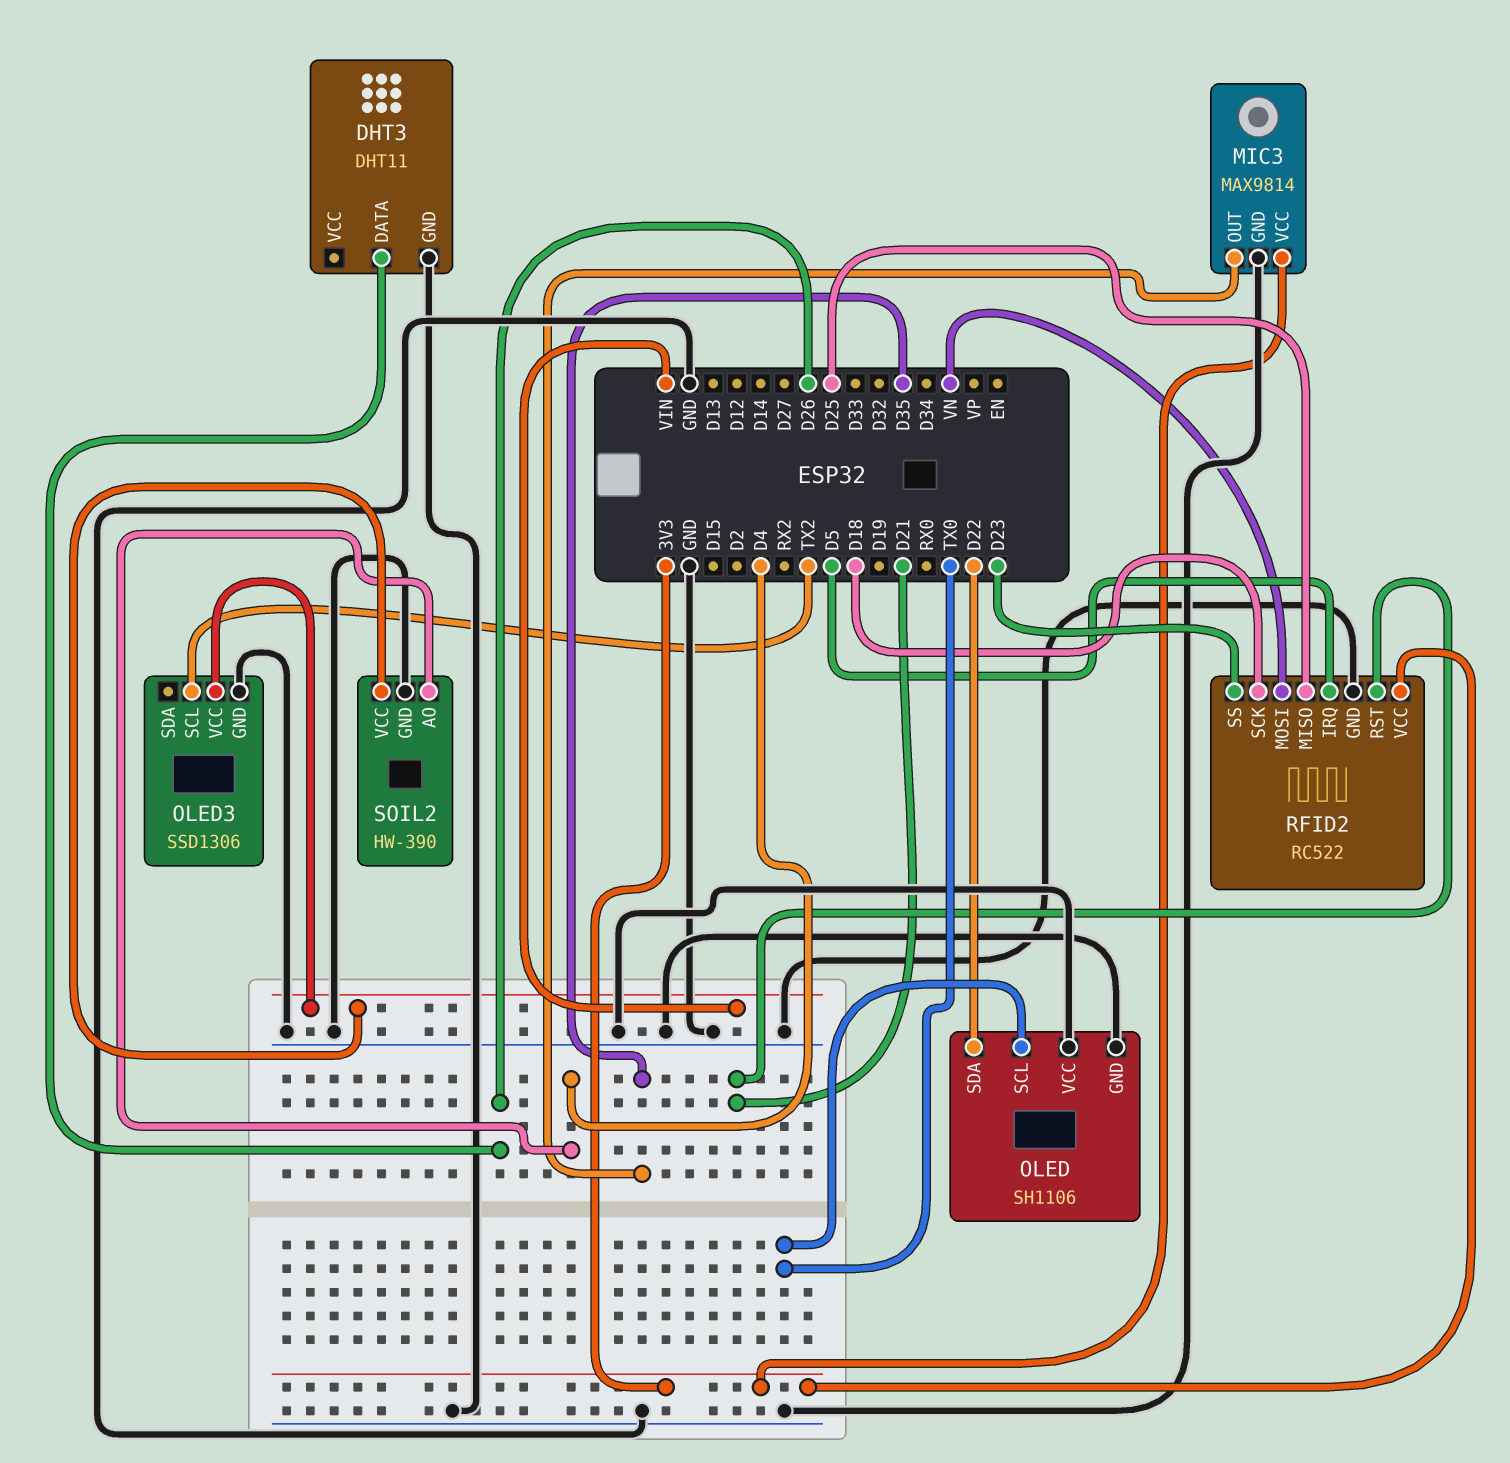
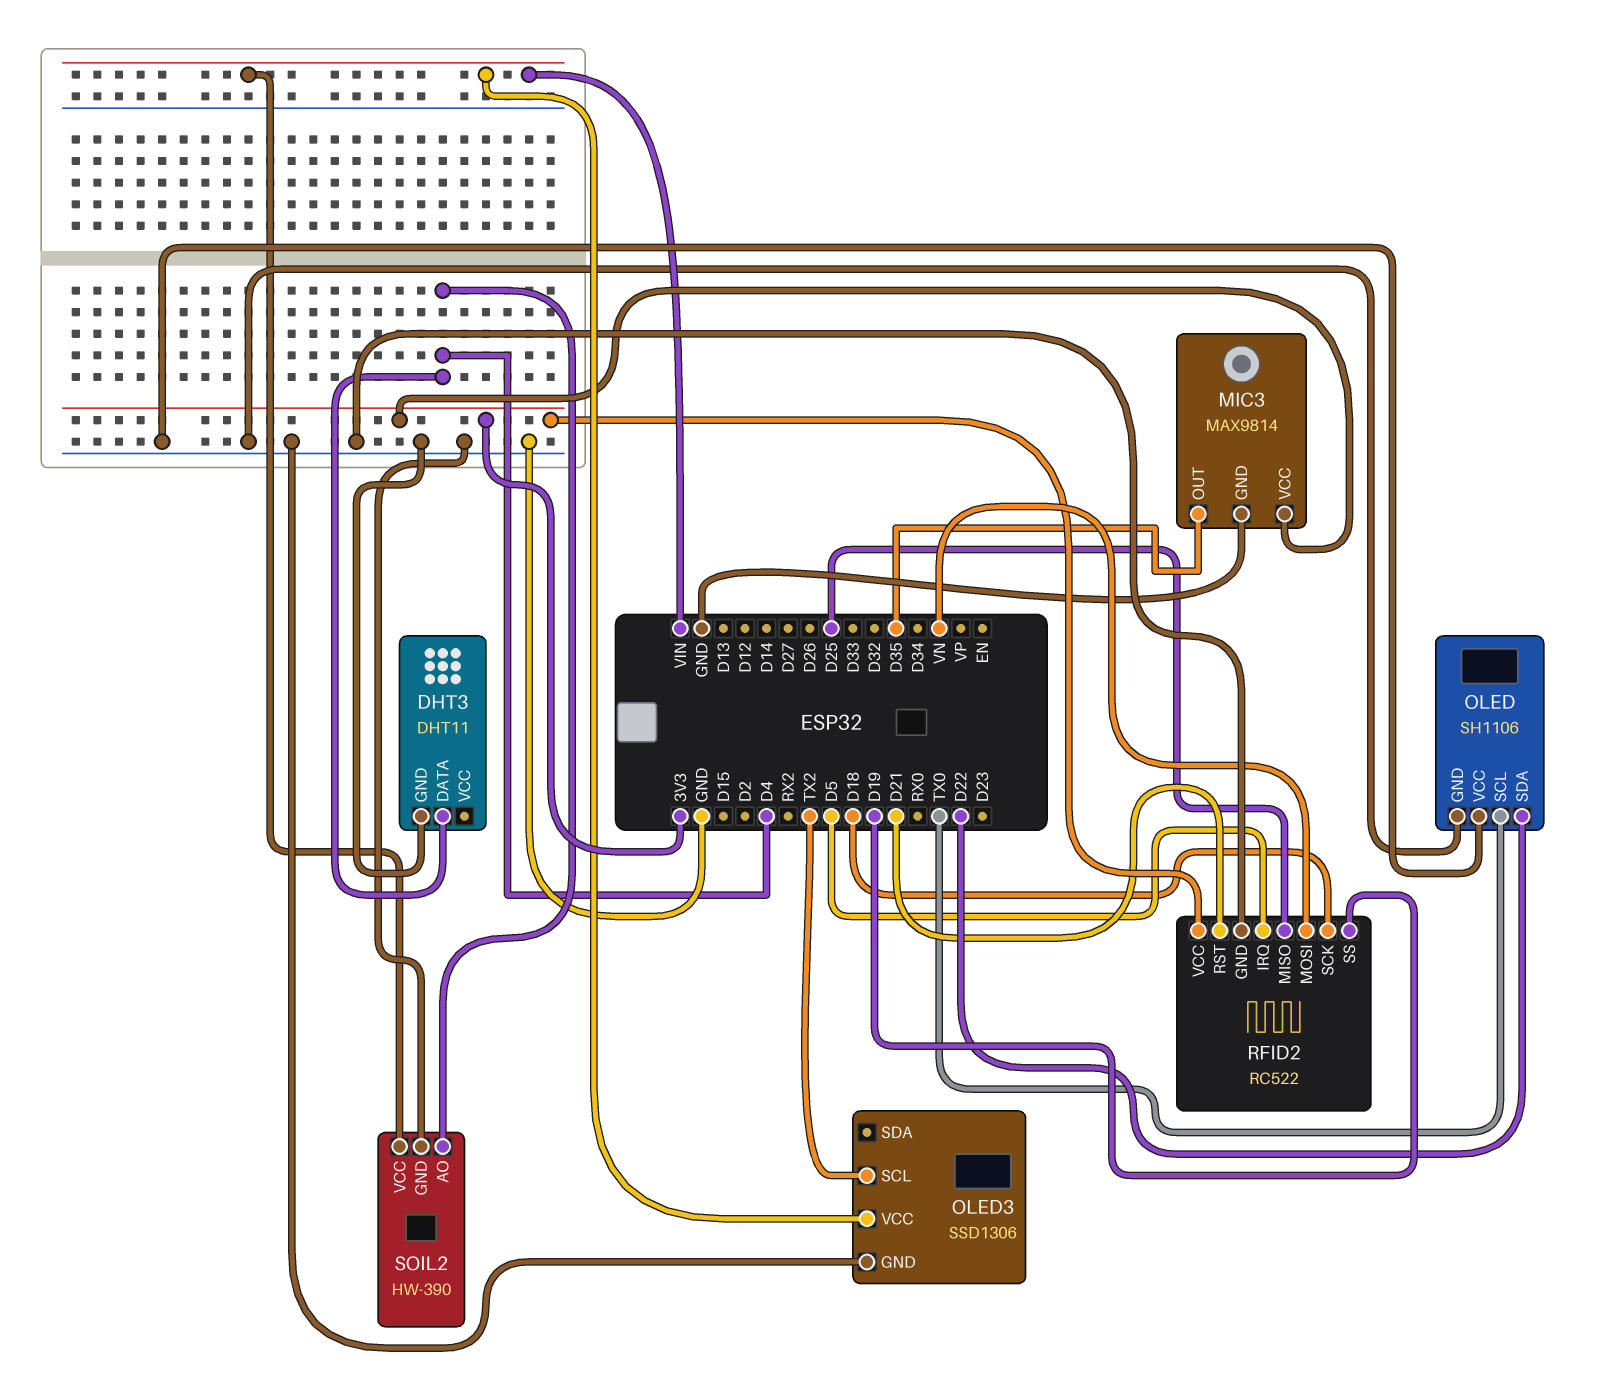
DHT3 pin DATA: D26 -> D4
RFID2 pin SS: D23 -> D19

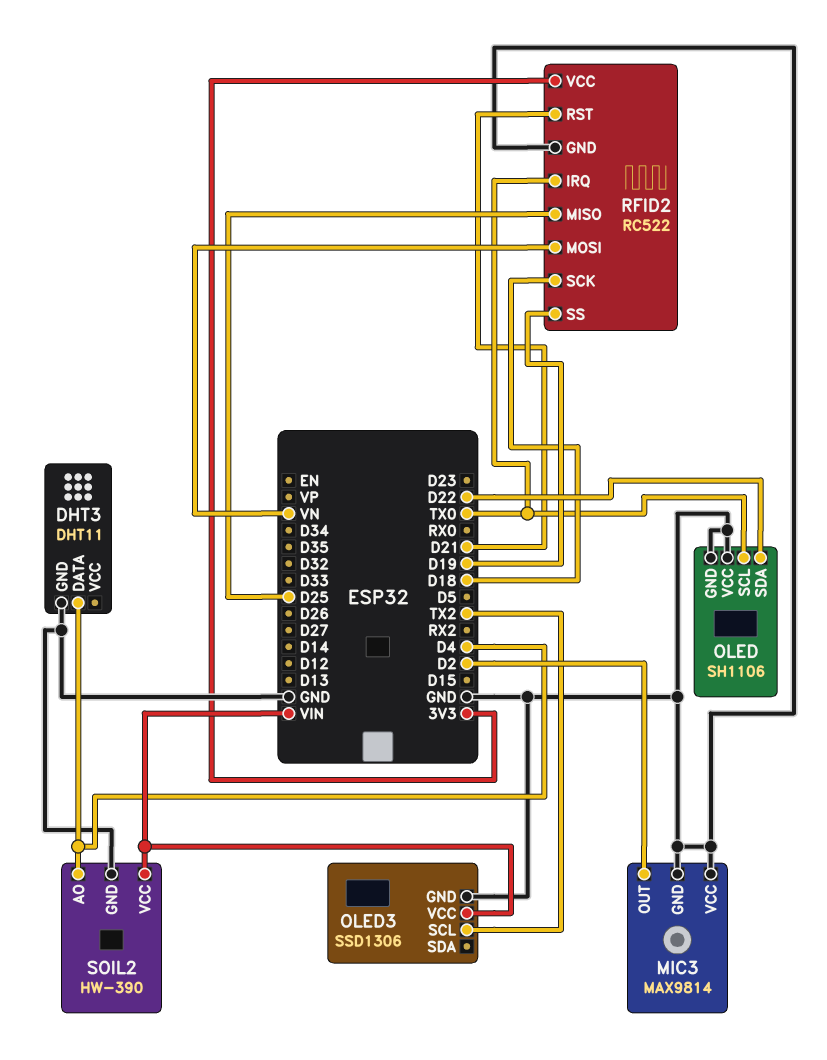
MIC3 pin OUT: D35 -> D2
MIC3 pin VCC: 3V3 -> GND
RFID2 pin IRQ: D5 -> TX0

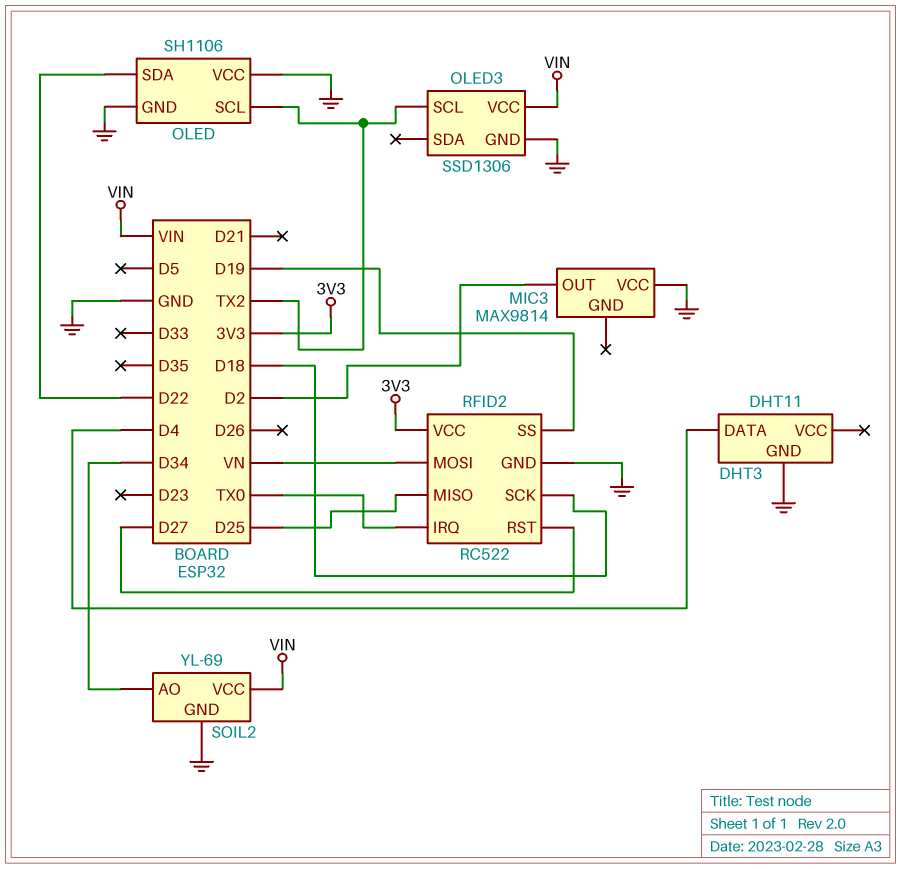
MIC3 pin GND: GND -> none
OLED pin SCL: TX0 -> TX2
RFID2 pin RST: D21 -> D27
SOIL2: HW-390 -> YL-69
SOIL2 pin AO: D4 -> D34

